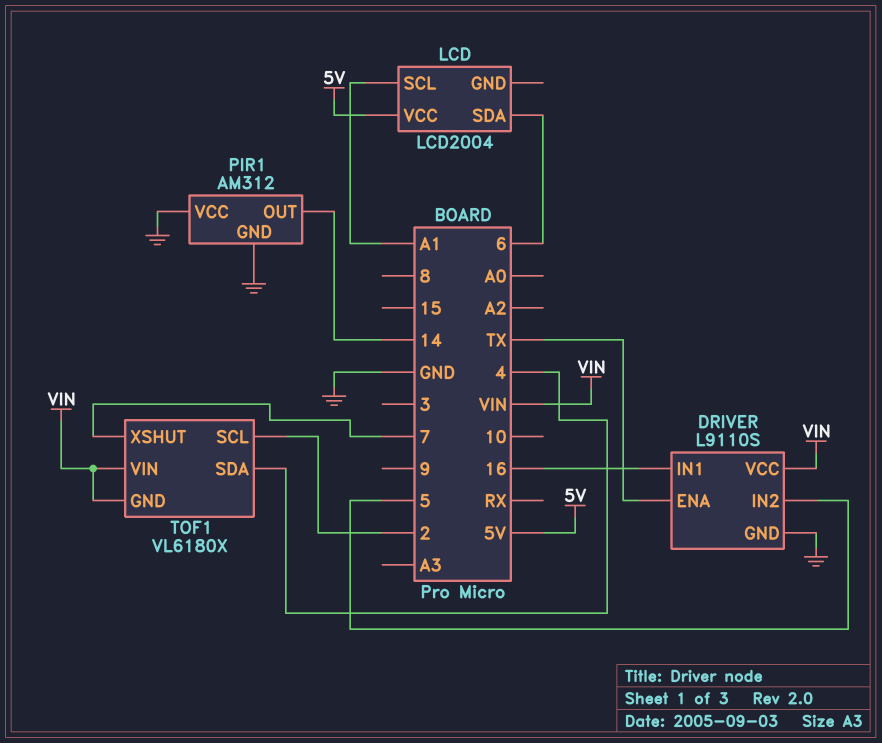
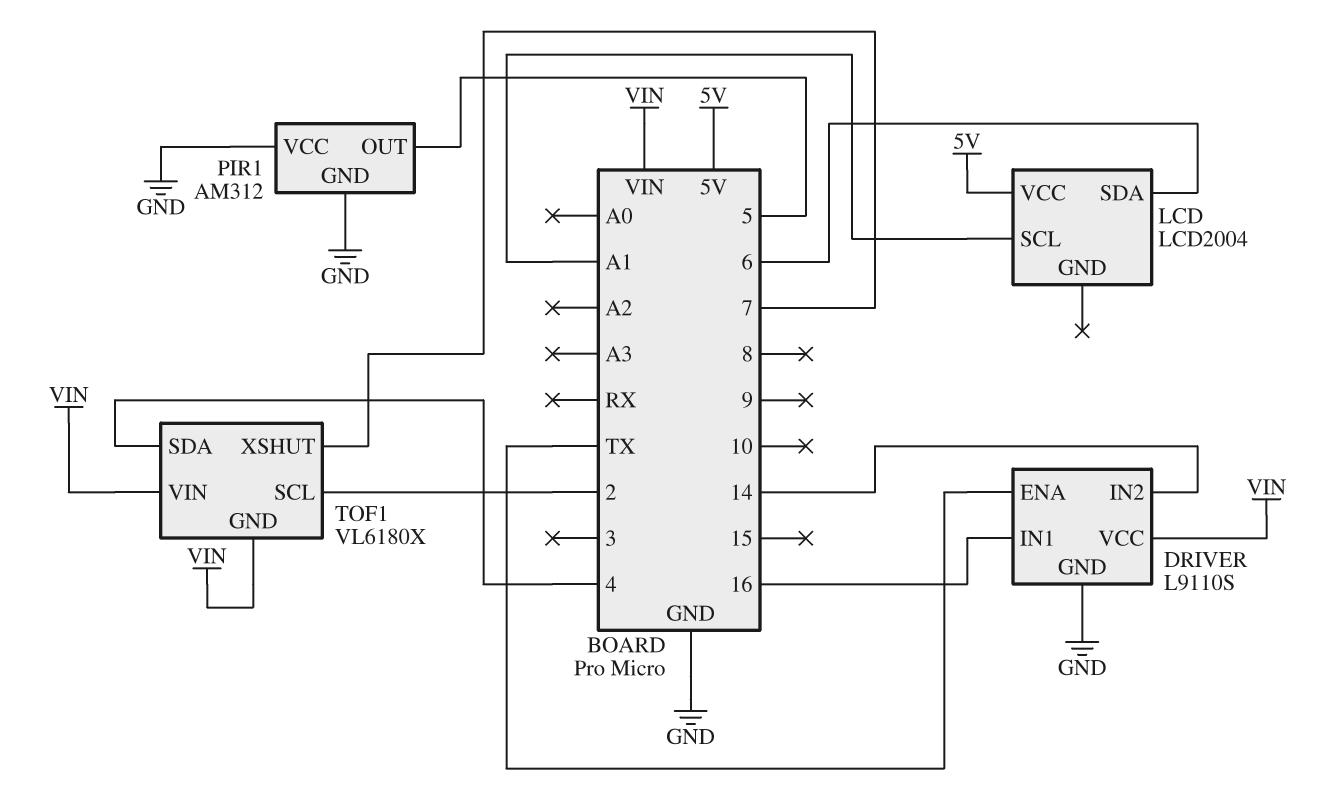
DRIVER pin IN2: 5 -> 14
PIR1 pin OUT: 14 -> 5

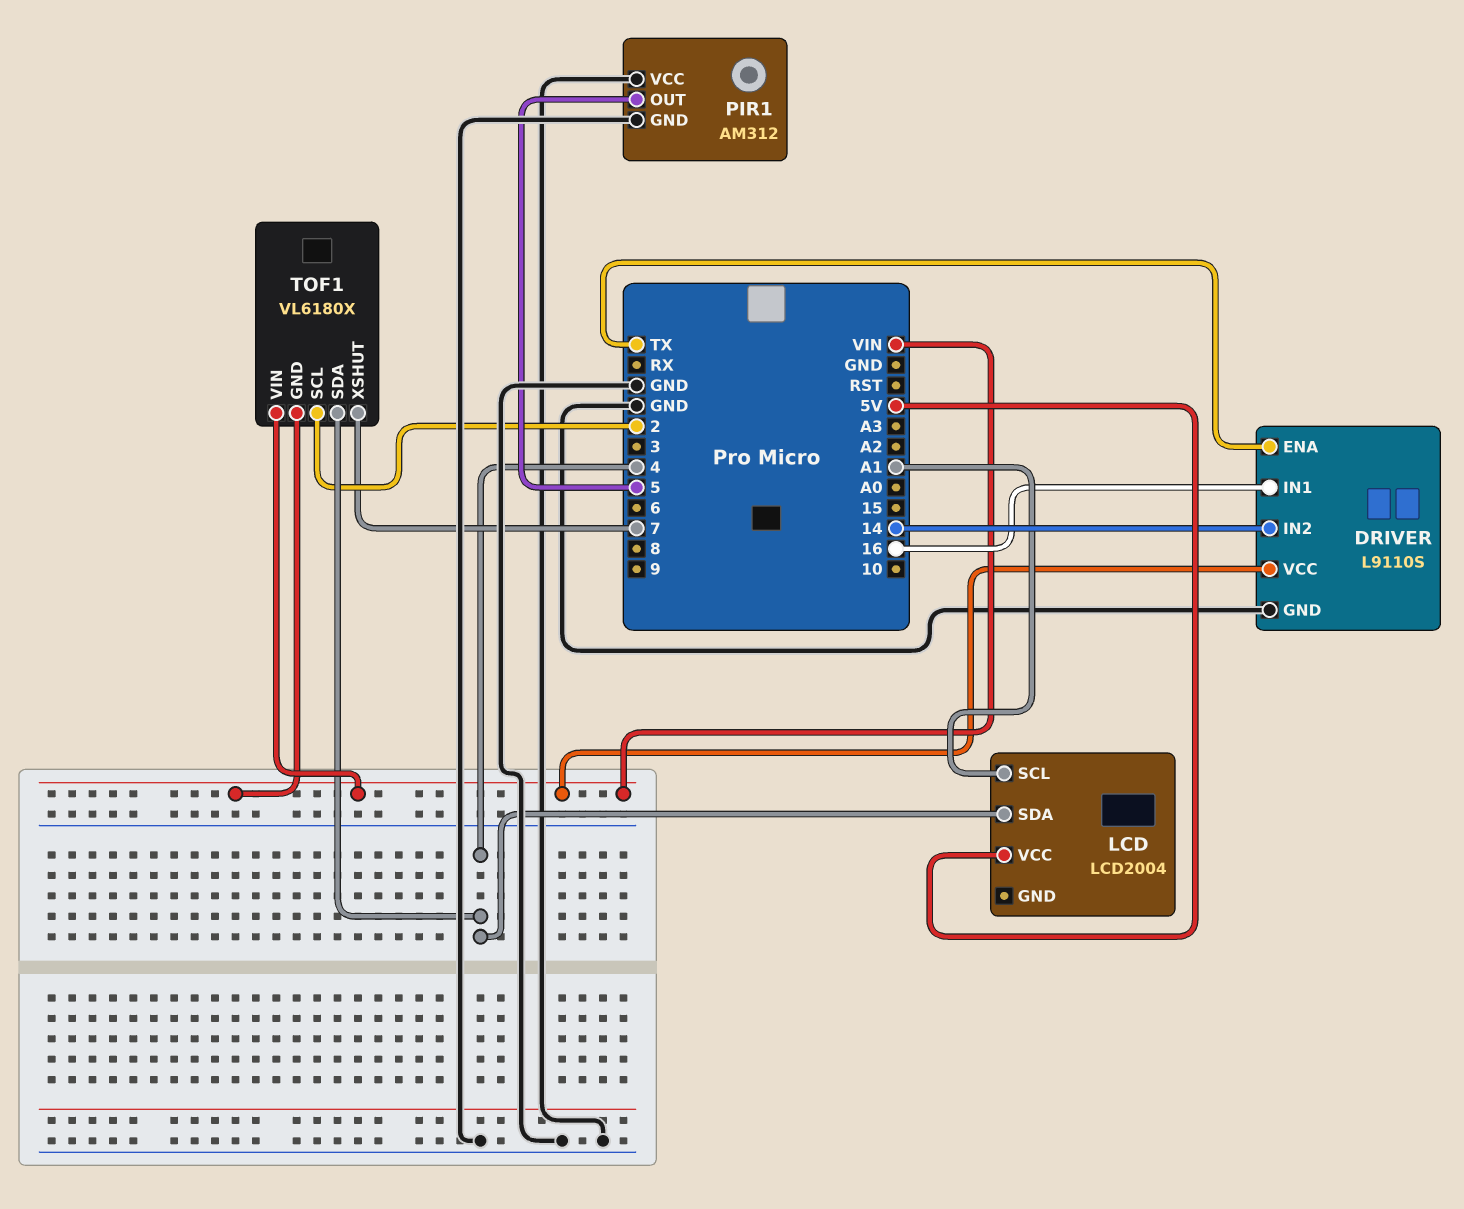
LCD pin SDA: 6 -> 4

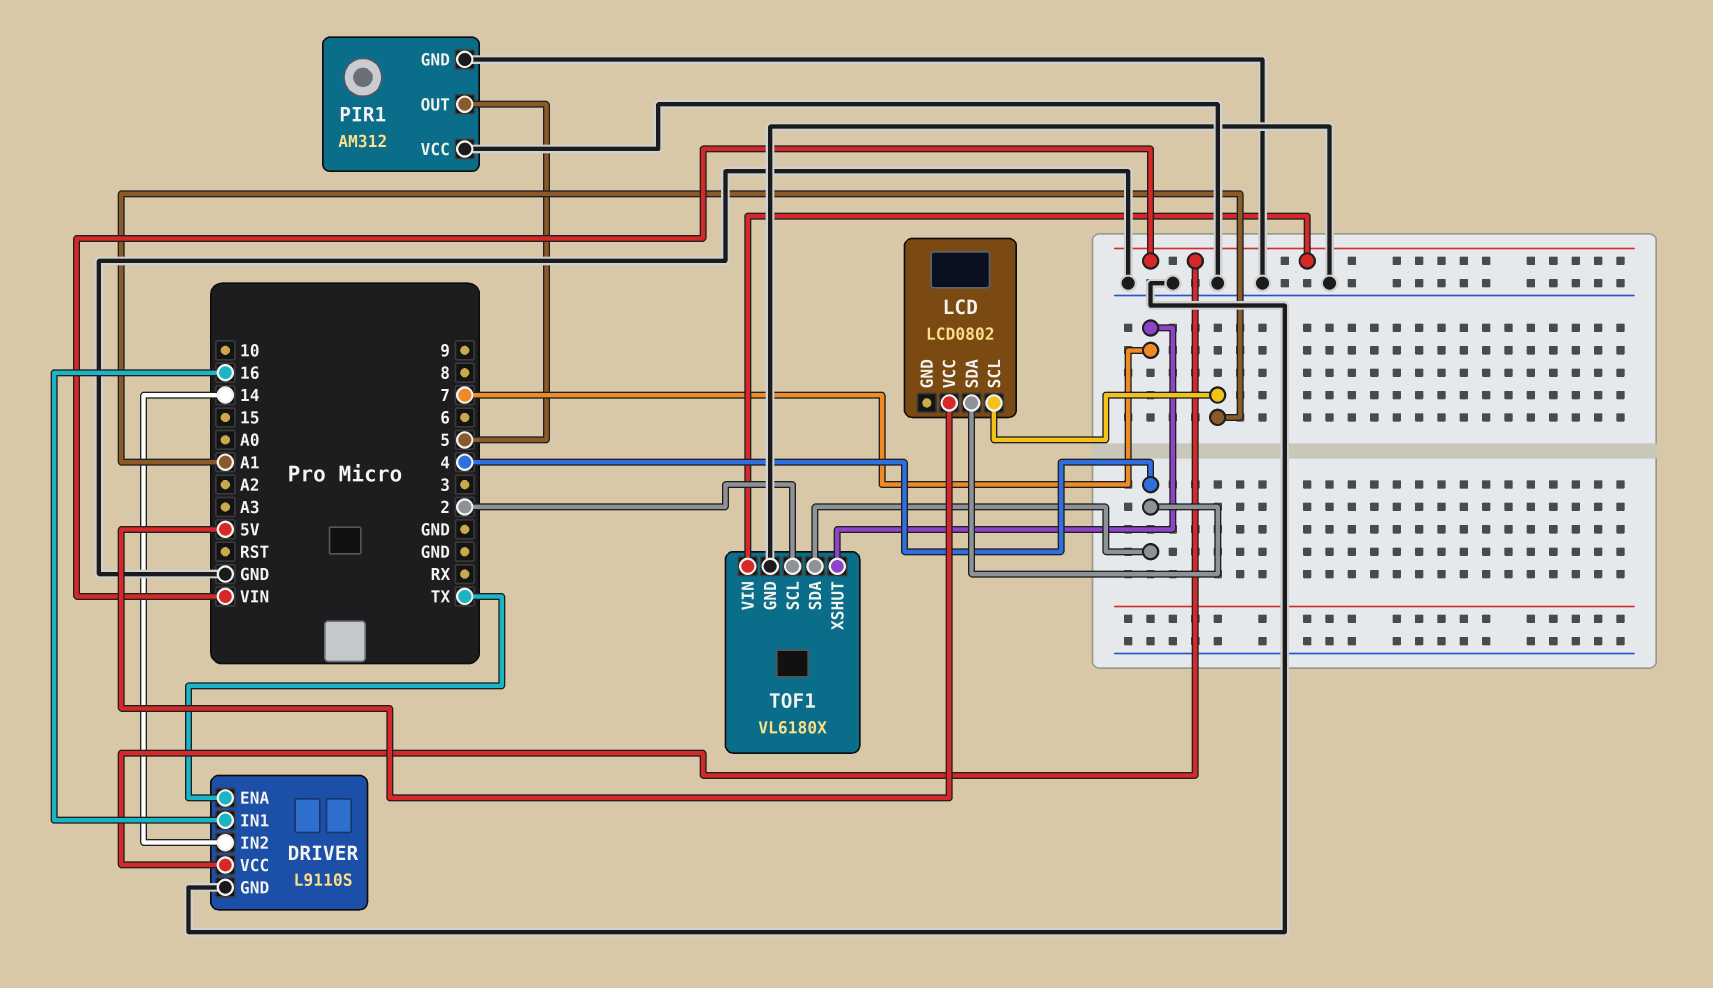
LCD: LCD2004 -> LCD0802
TOF1 pin GND: VIN -> GND

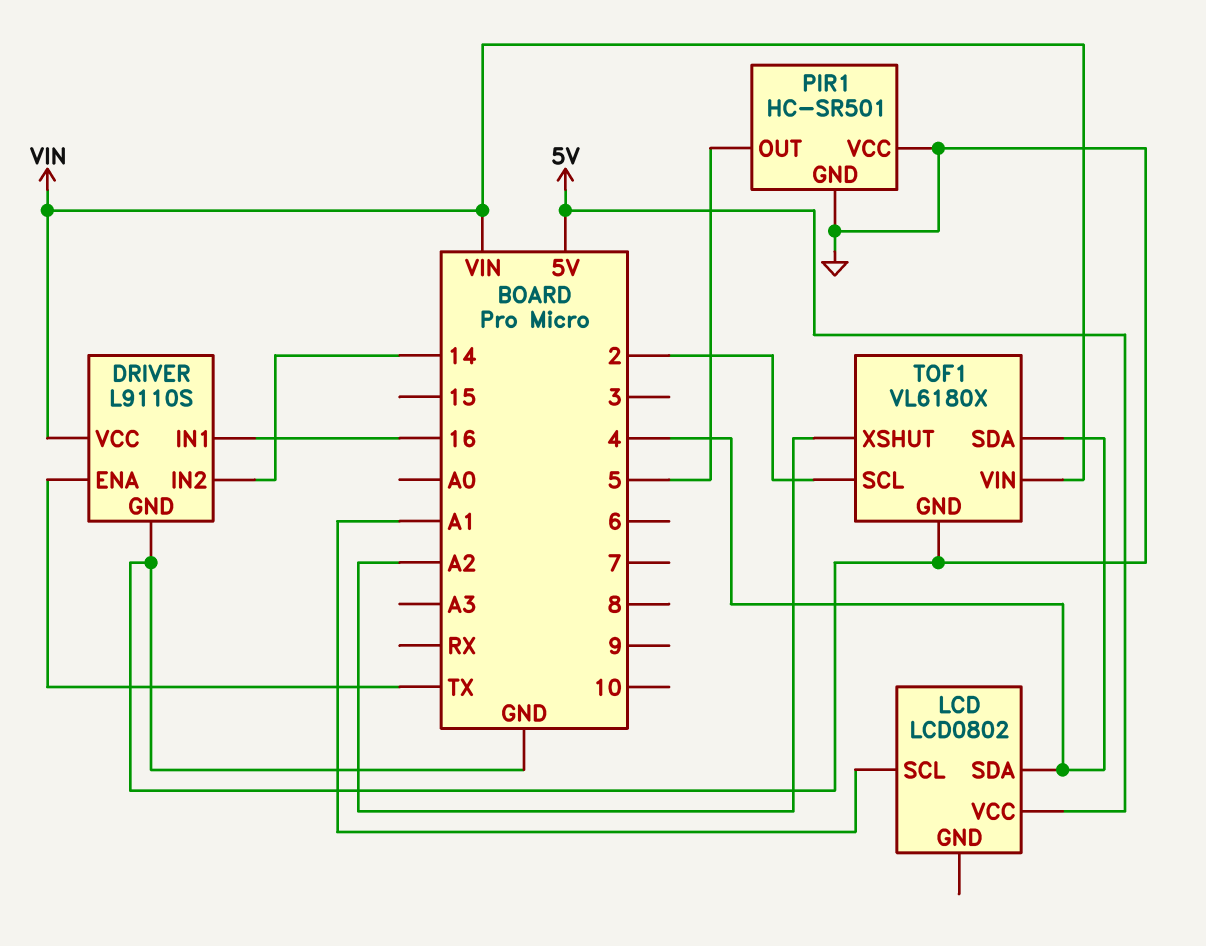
PIR1: AM312 -> HC-SR501
TOF1 pin XSHUT: 7 -> A2

